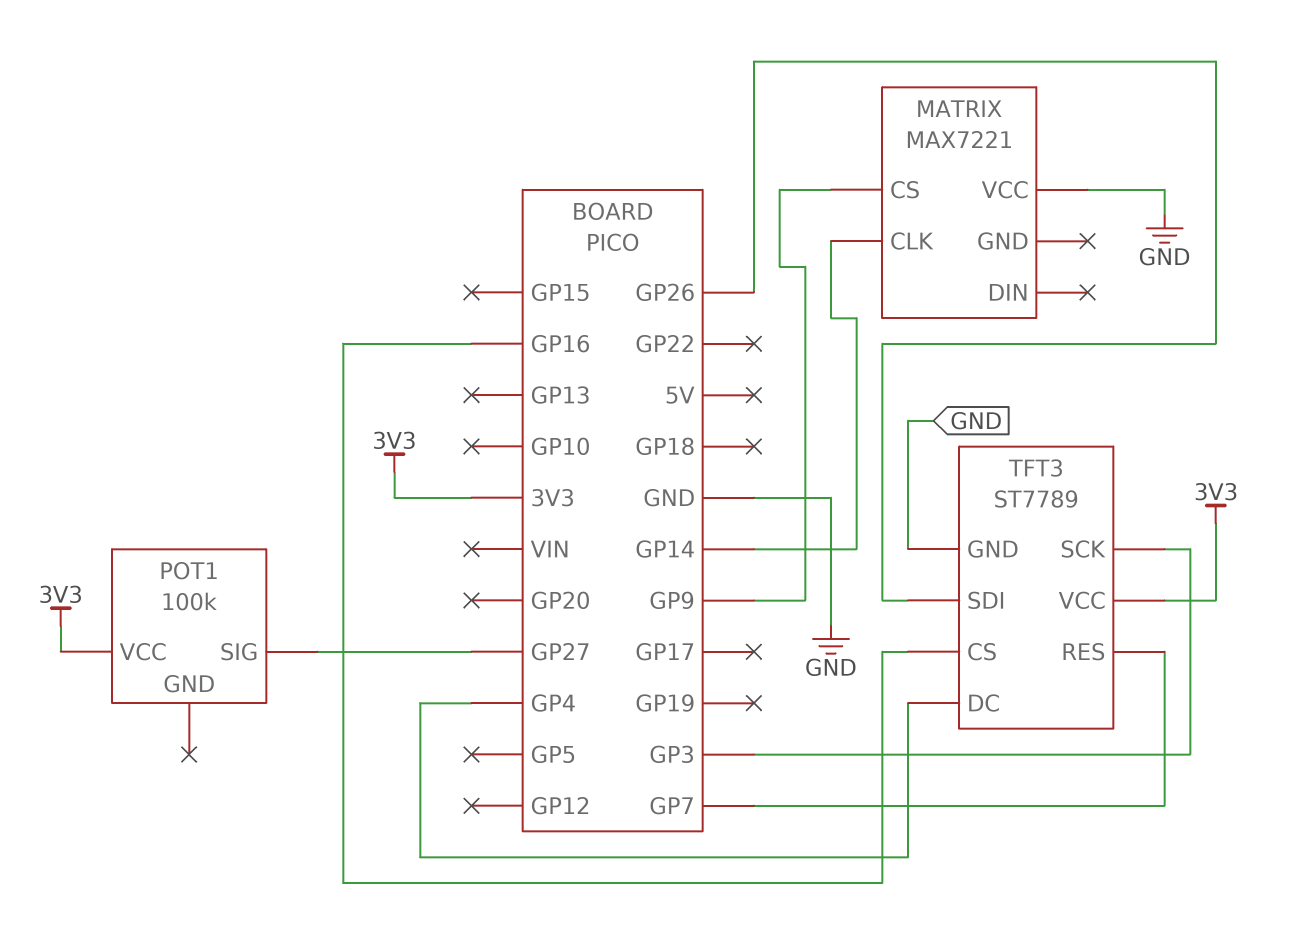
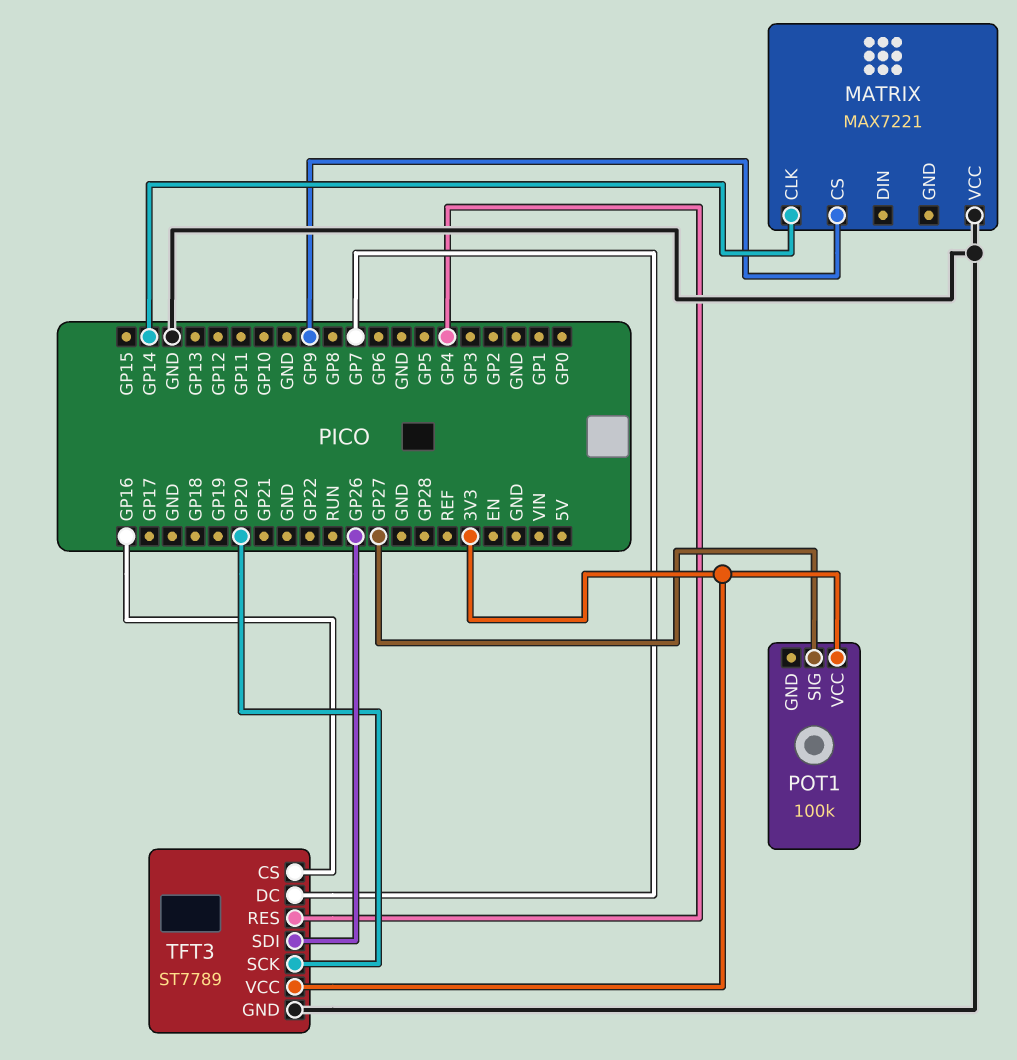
TFT3 pin DC: GP4 -> GP7
TFT3 pin RES: GP7 -> GP4
TFT3 pin SCK: GP3 -> GP20

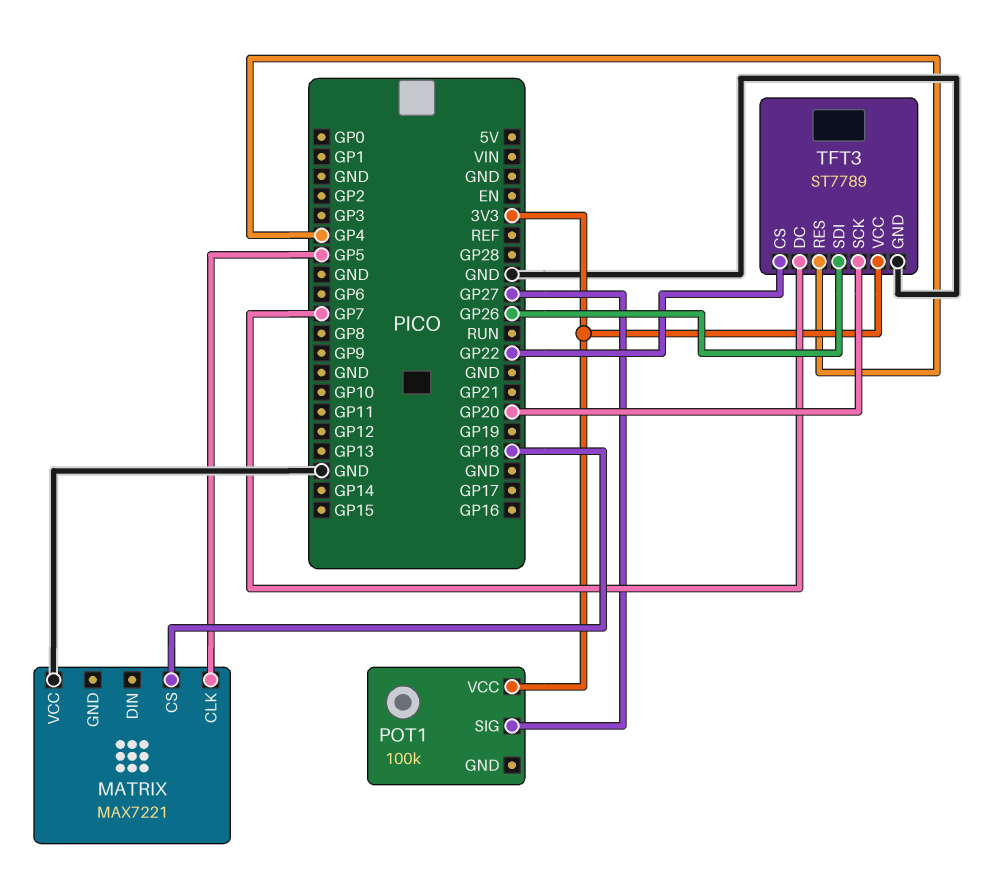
MATRIX pin CLK: GP14 -> GP5
MATRIX pin CS: GP9 -> GP18
TFT3 pin CS: GP16 -> GP22

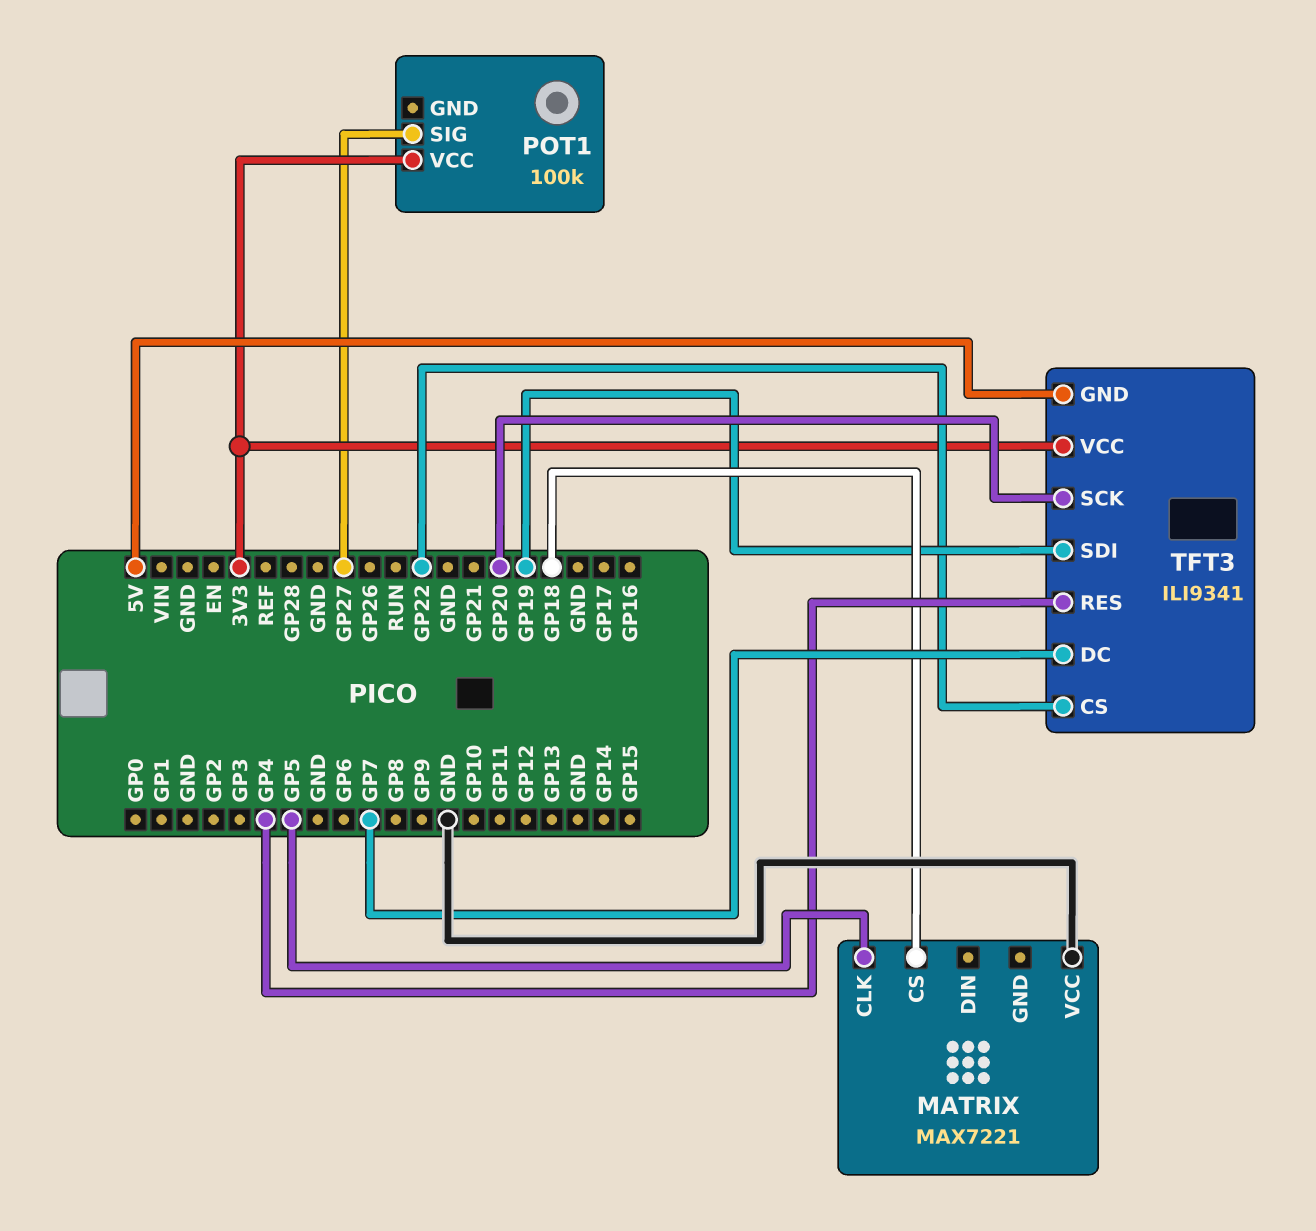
TFT3: ST7789 -> ILI9341
TFT3 pin GND: GND -> 5V
TFT3 pin SDI: GP26 -> GP19

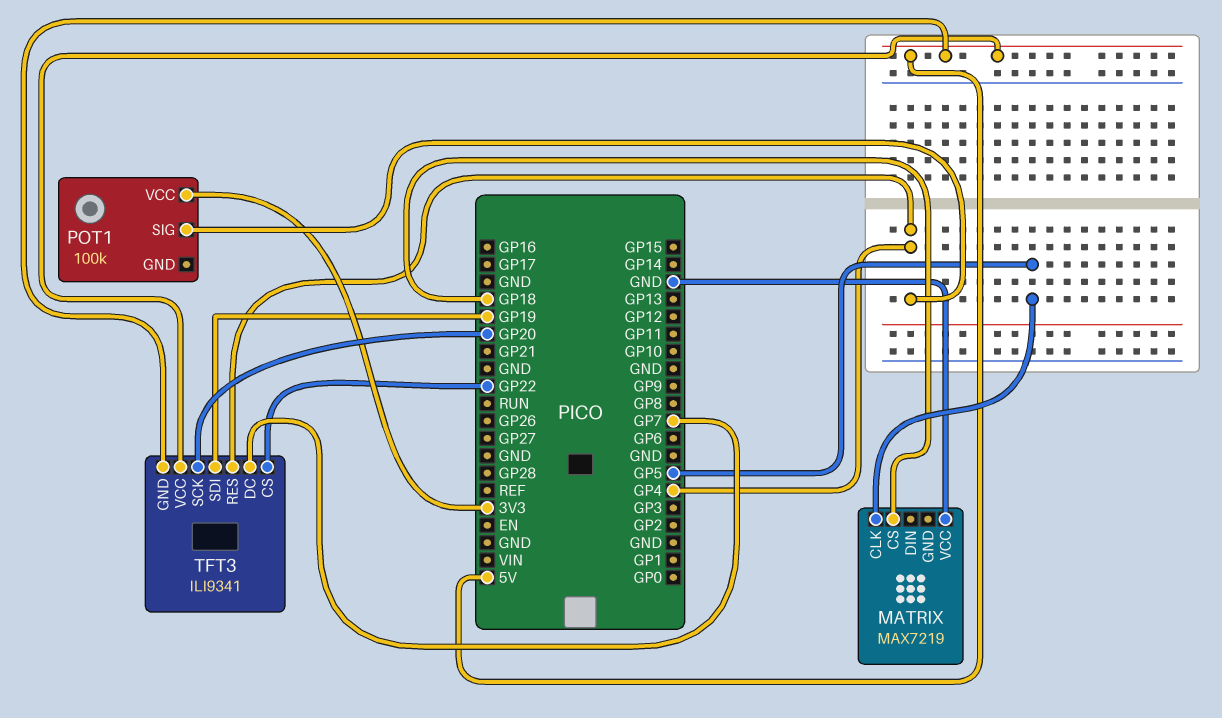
MATRIX: MAX7221 -> MAX7219
POT1 pin SIG: GP27 -> GP4
TFT3 pin VCC: 3V3 -> 5V

